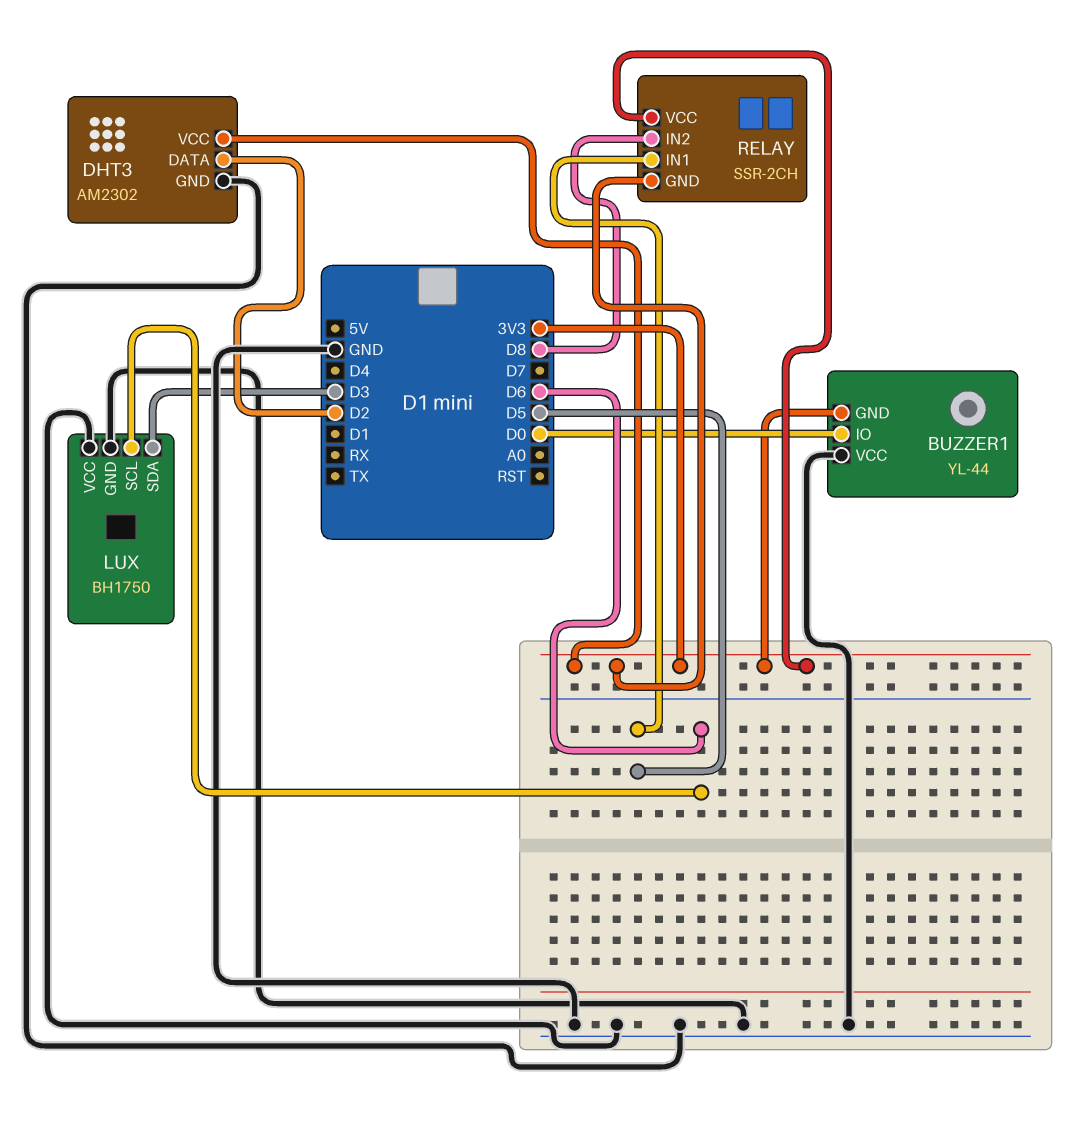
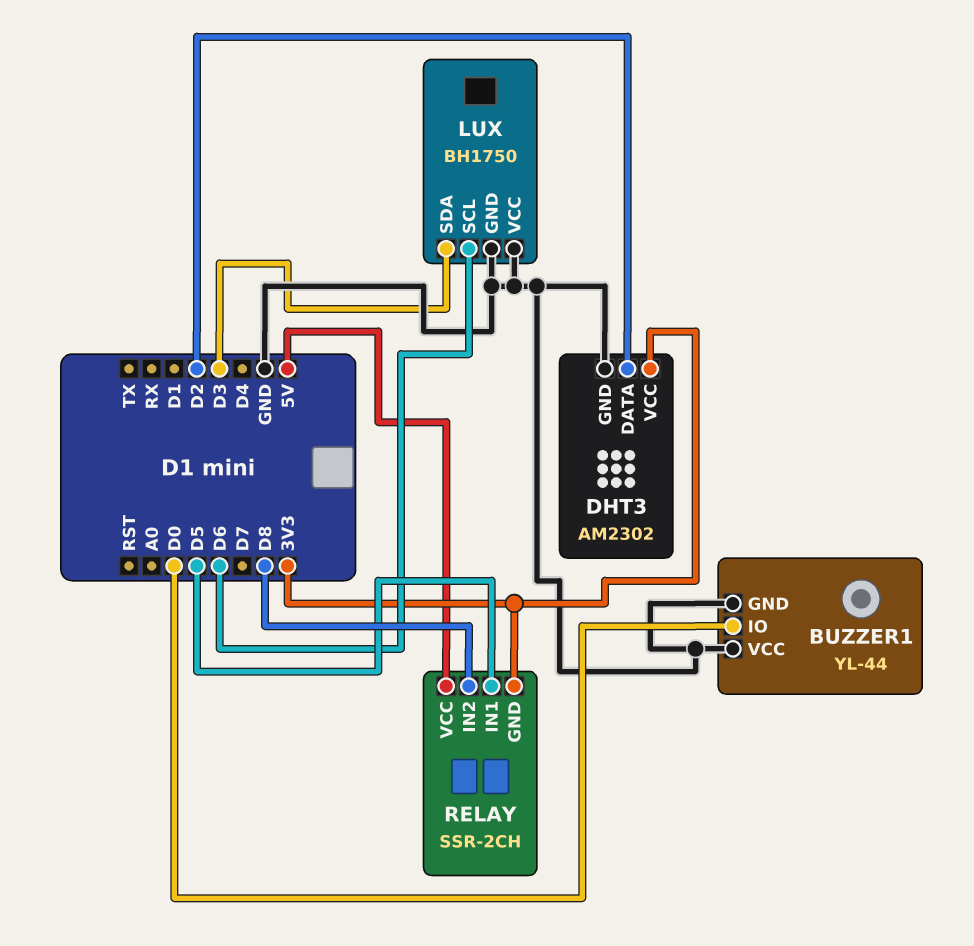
BUZZER1 pin GND: 3V3 -> GND
RELAY pin VCC: 3V3 -> 5V

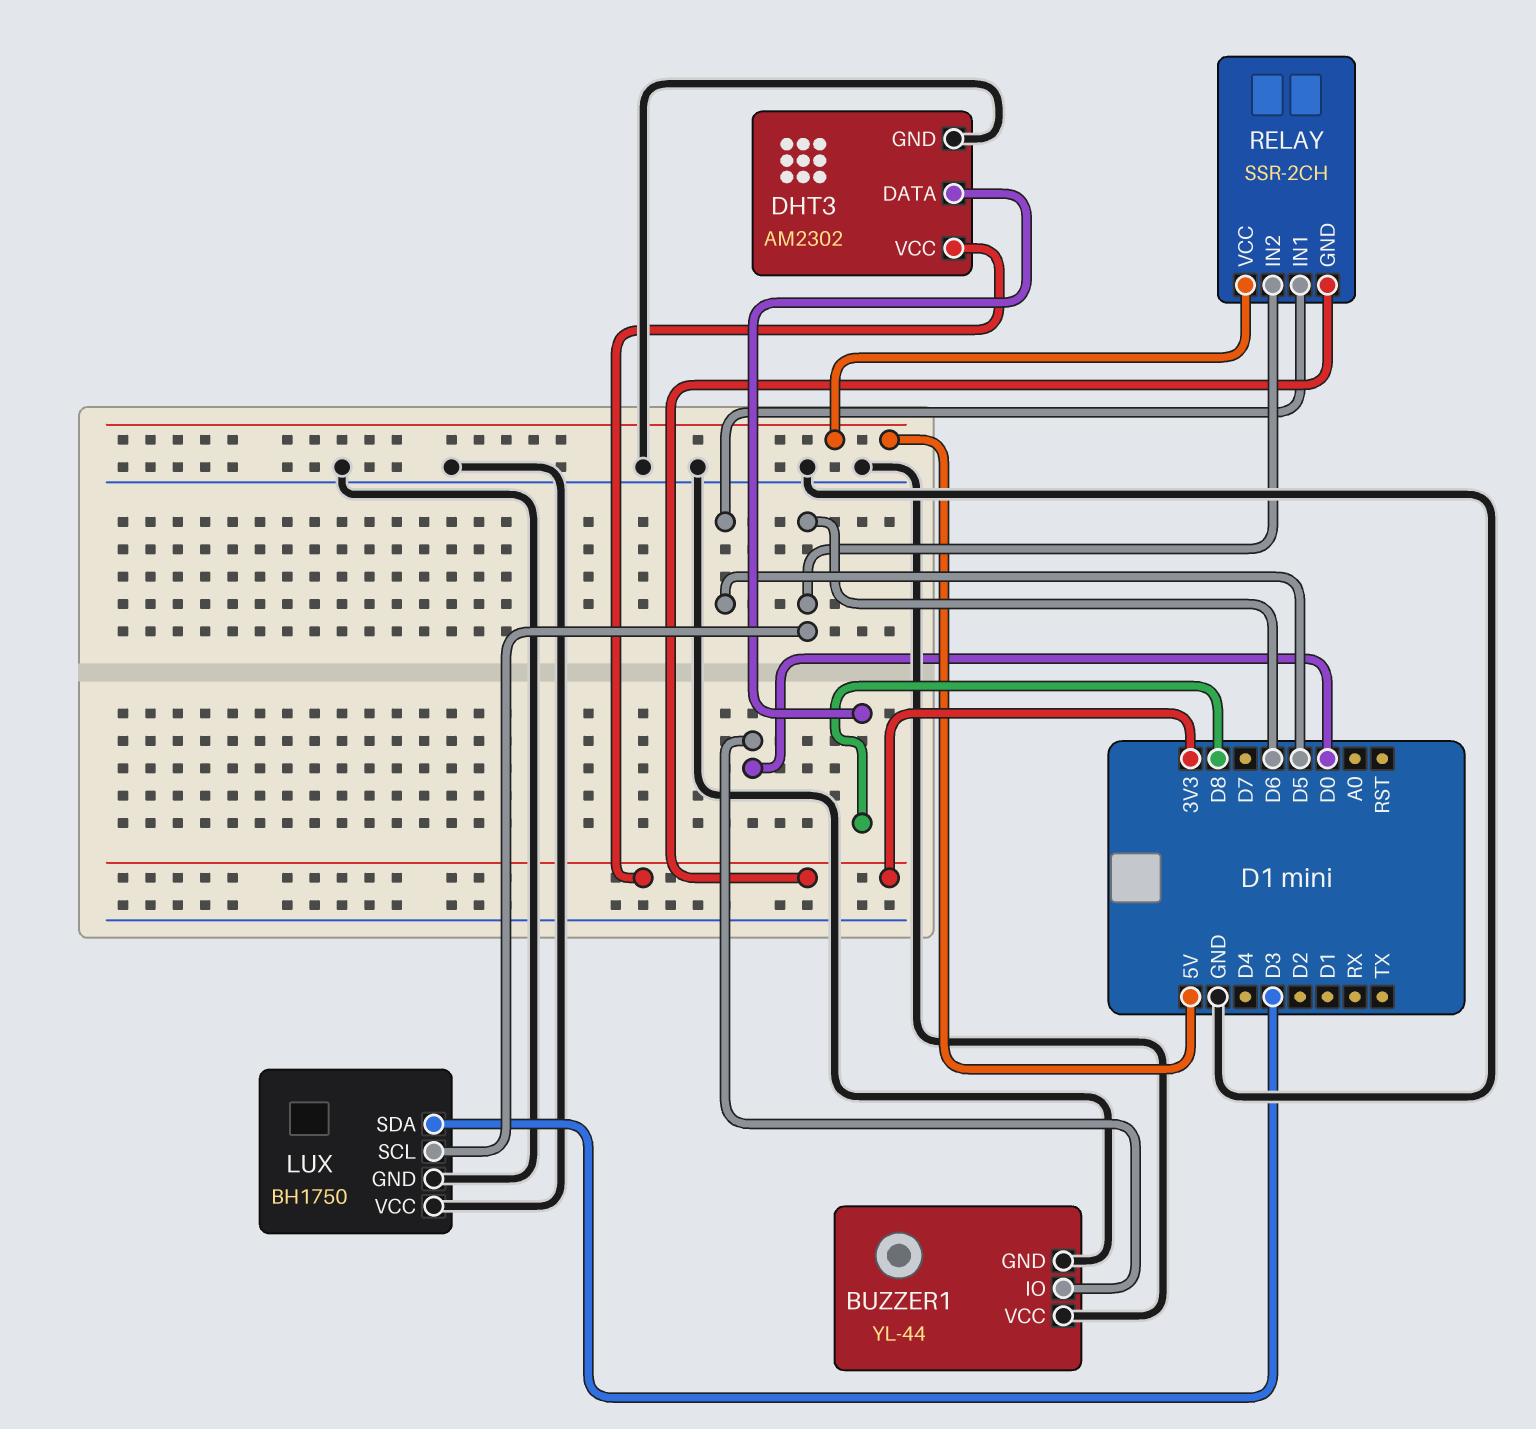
DHT3 pin DATA: D2 -> D8
RELAY pin IN2: D8 -> D6

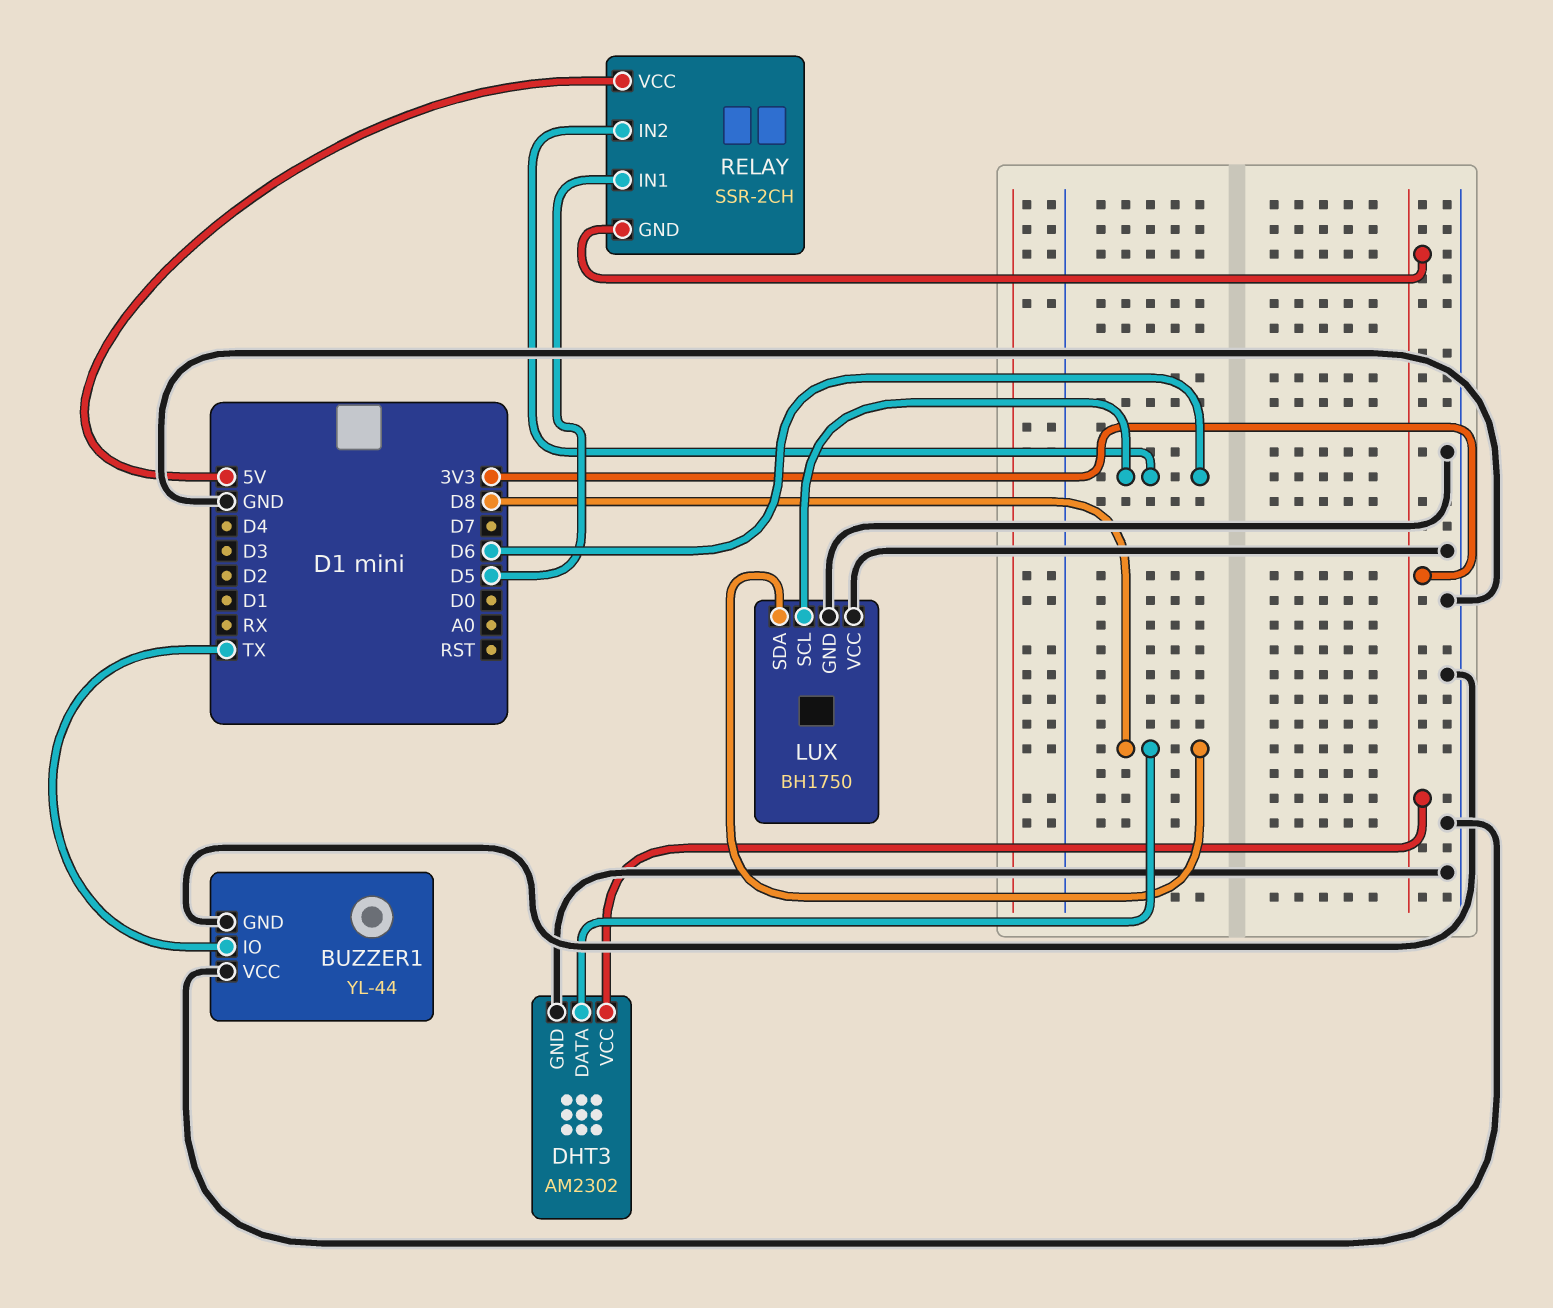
BUZZER1 pin IO: D0 -> TX
LUX pin SDA: D3 -> D8

